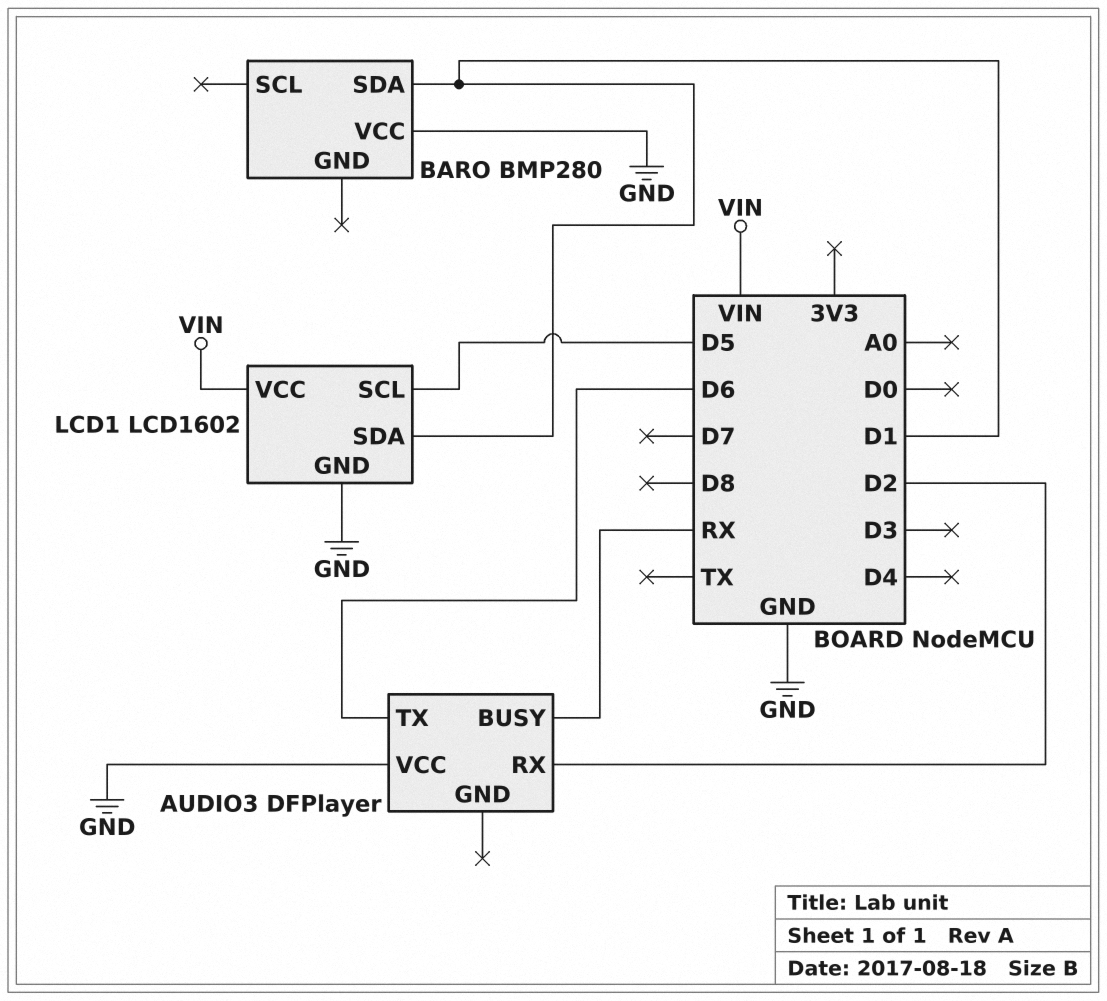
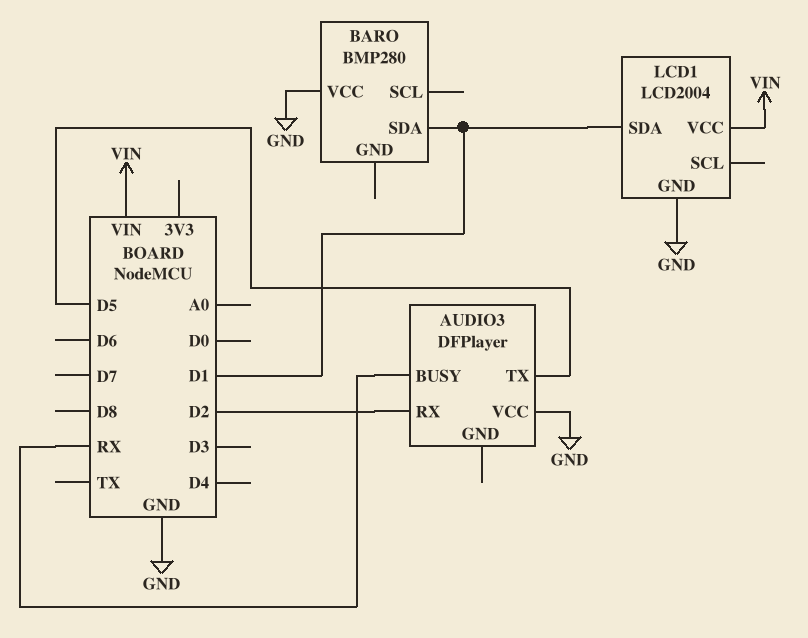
AUDIO3 pin TX: D6 -> D5
LCD1: LCD1602 -> LCD2004
LCD1 pin SCL: D5 -> none

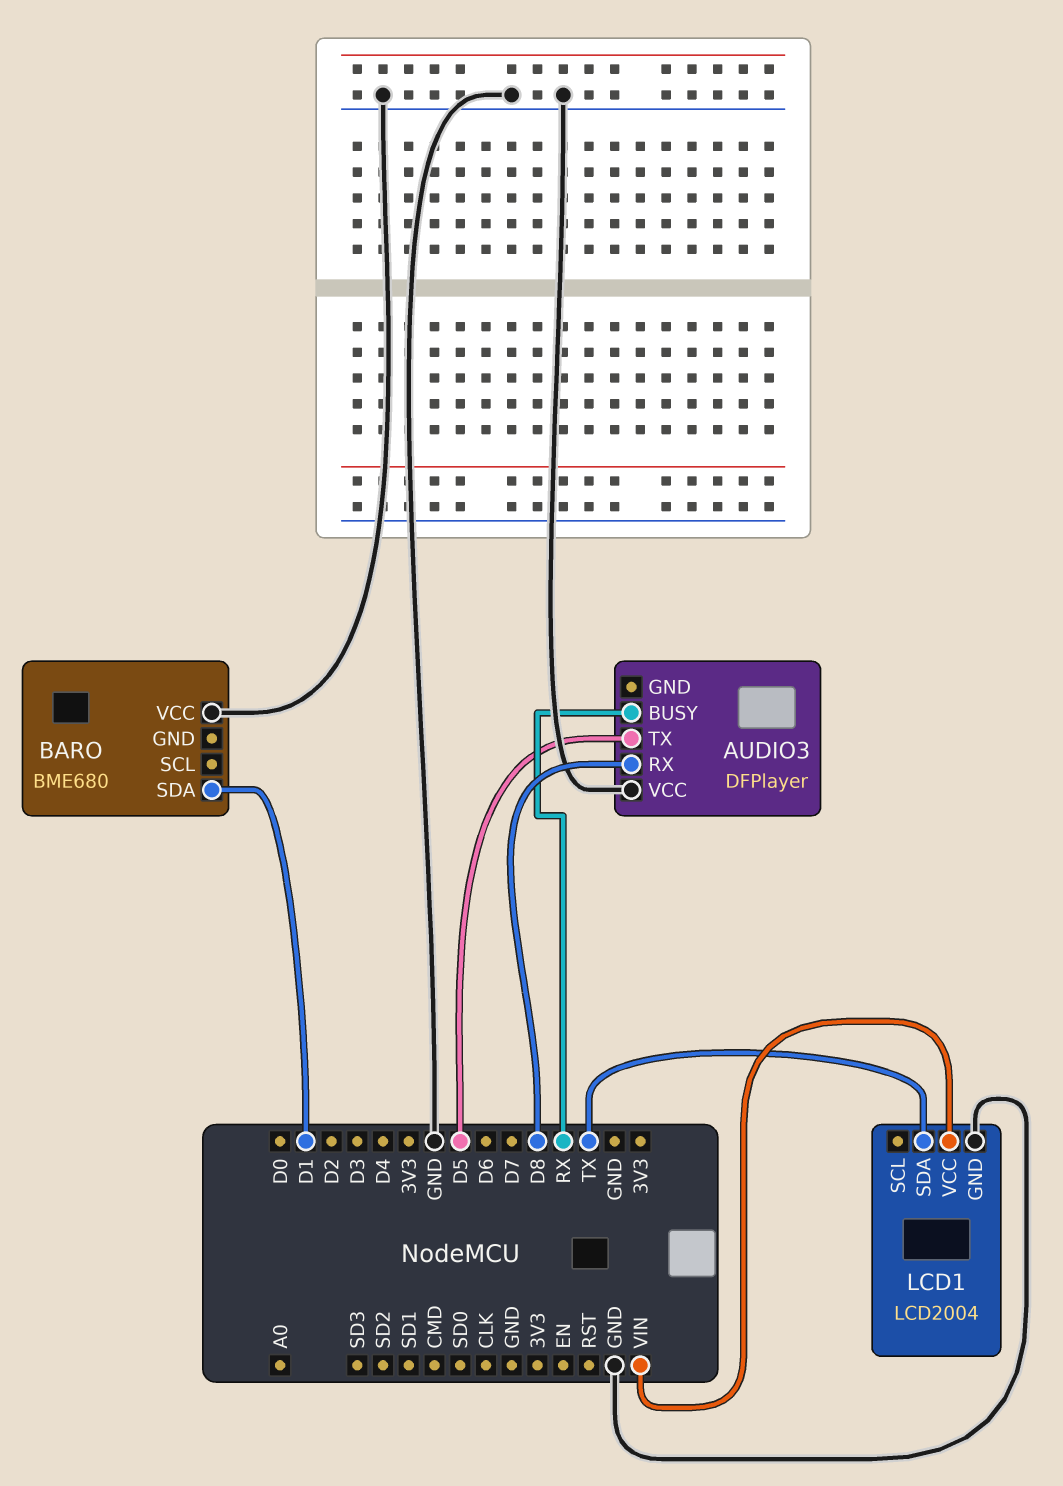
AUDIO3 pin RX: D2 -> D8
BARO: BMP280 -> BME680
LCD1 pin SDA: D1 -> TX

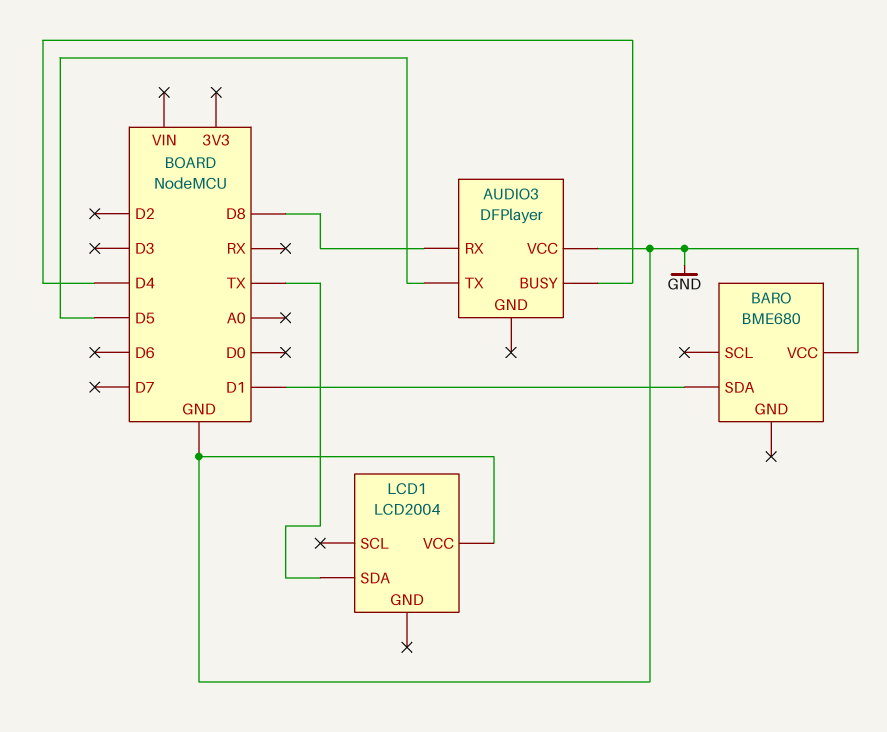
AUDIO3 pin BUSY: RX -> D4
LCD1 pin GND: GND -> none
LCD1 pin VCC: VIN -> GND

